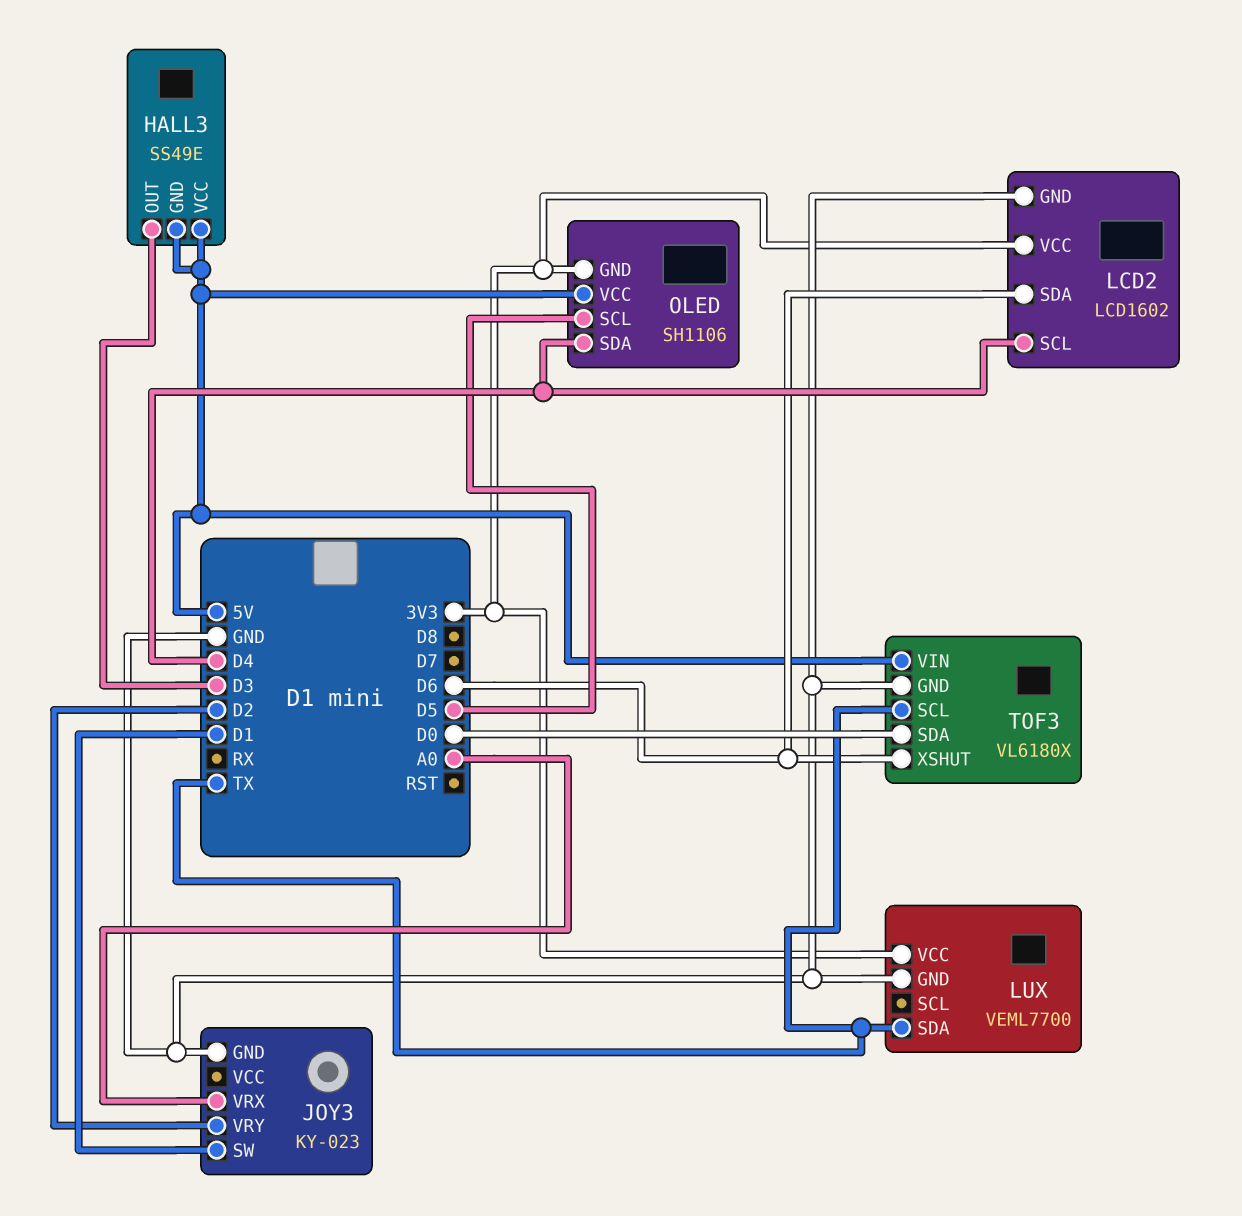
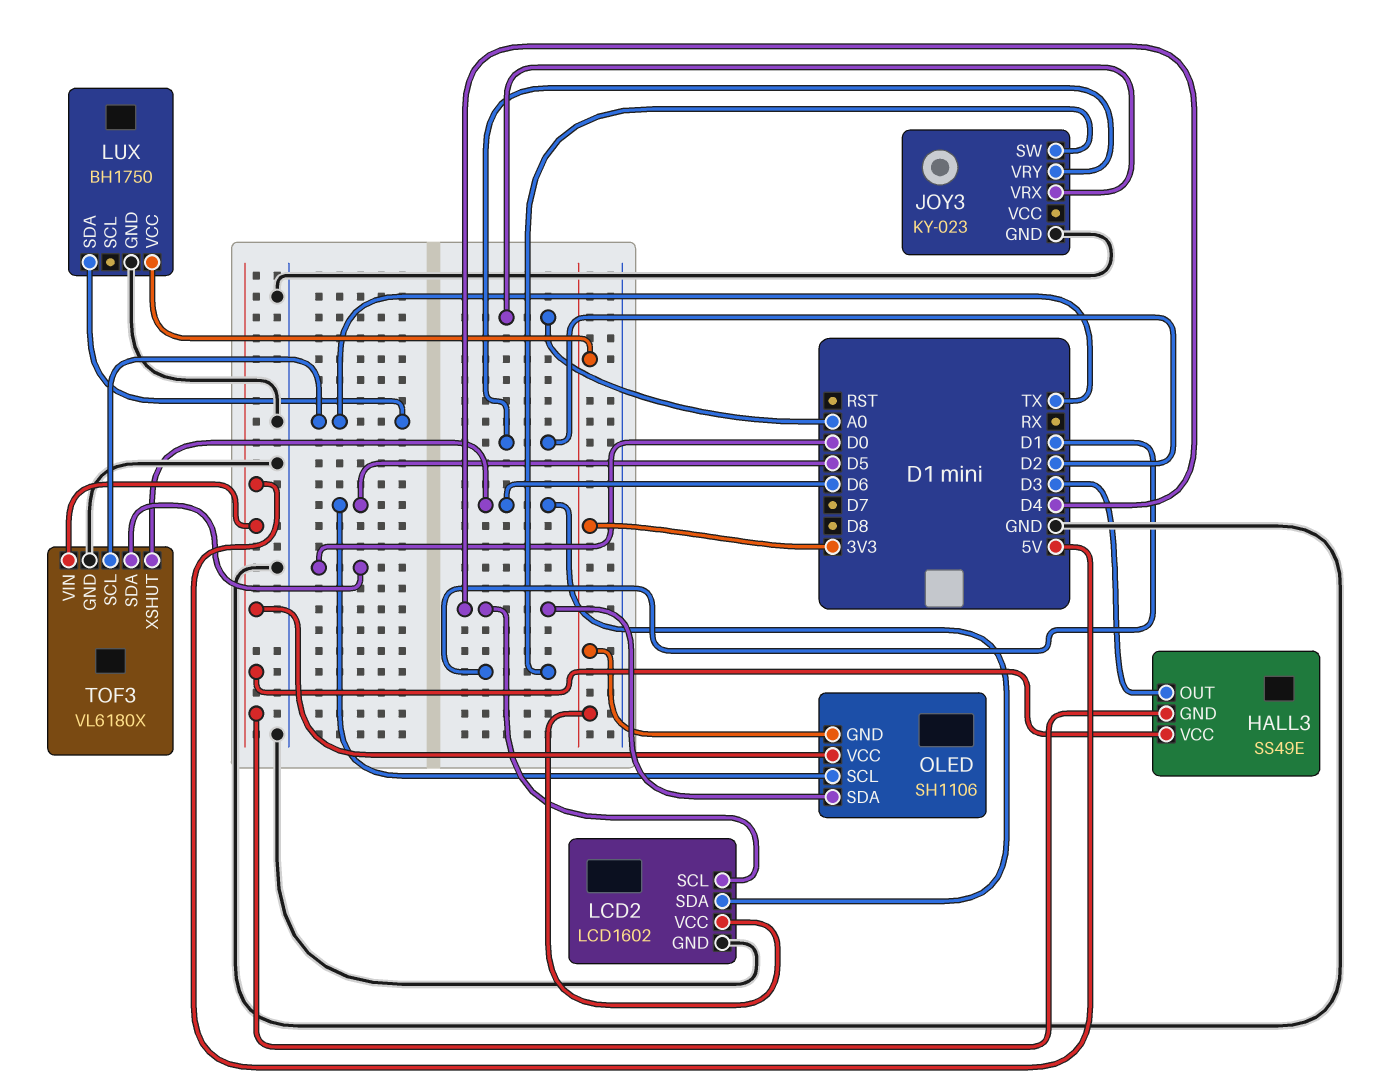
LUX: VEML7700 -> BH1750

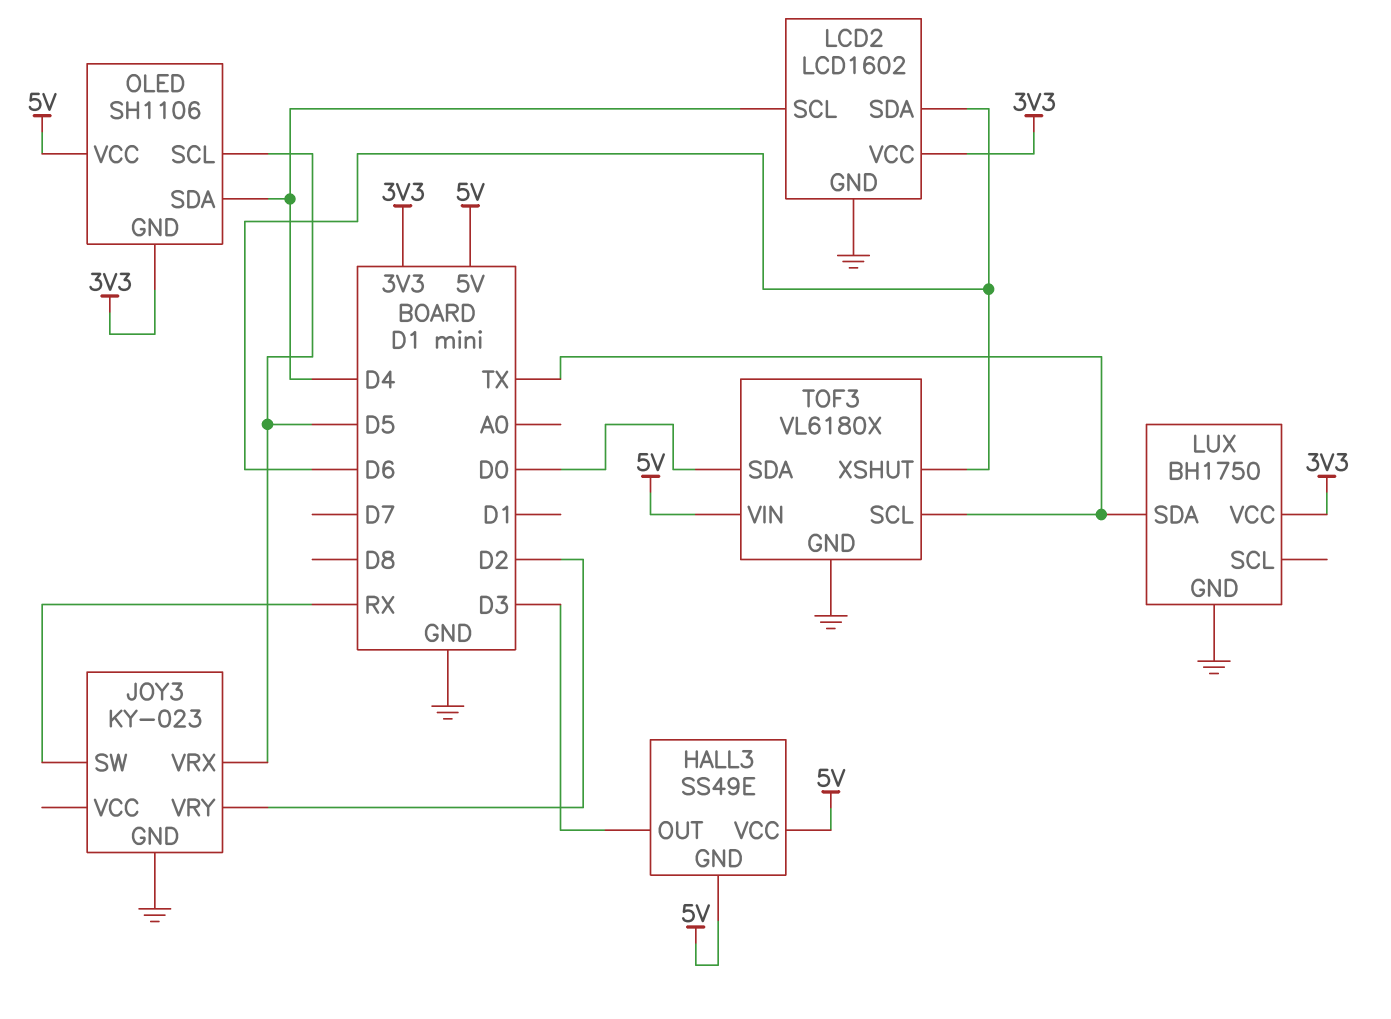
JOY3 pin SW: D1 -> RX
JOY3 pin VRX: A0 -> D5

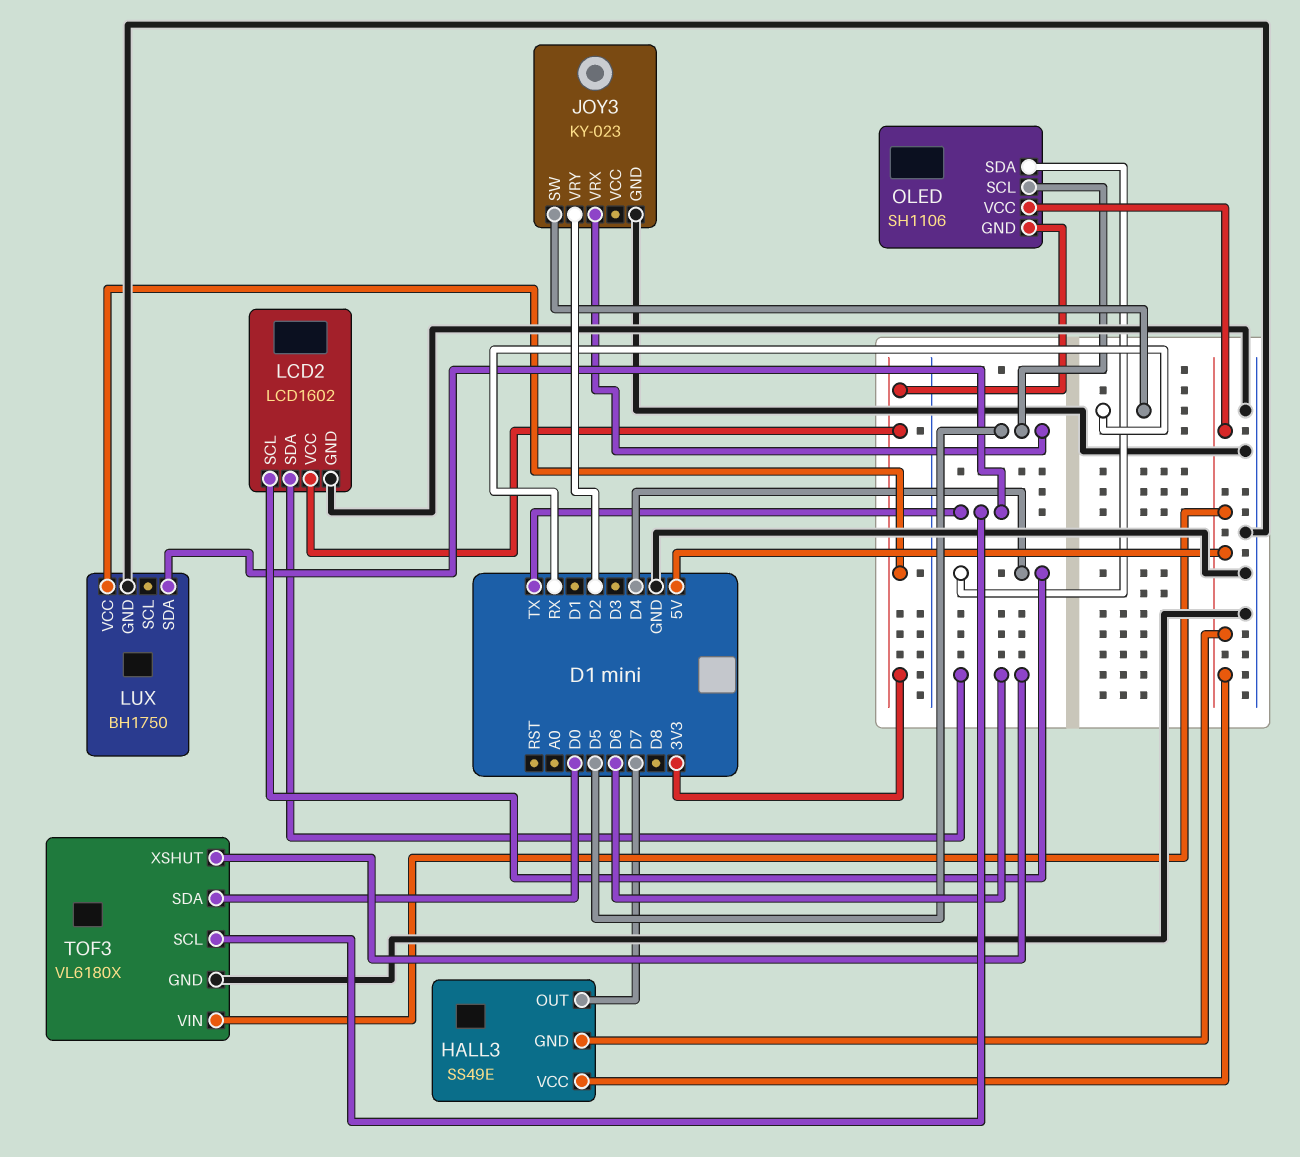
HALL3 pin OUT: D3 -> D7

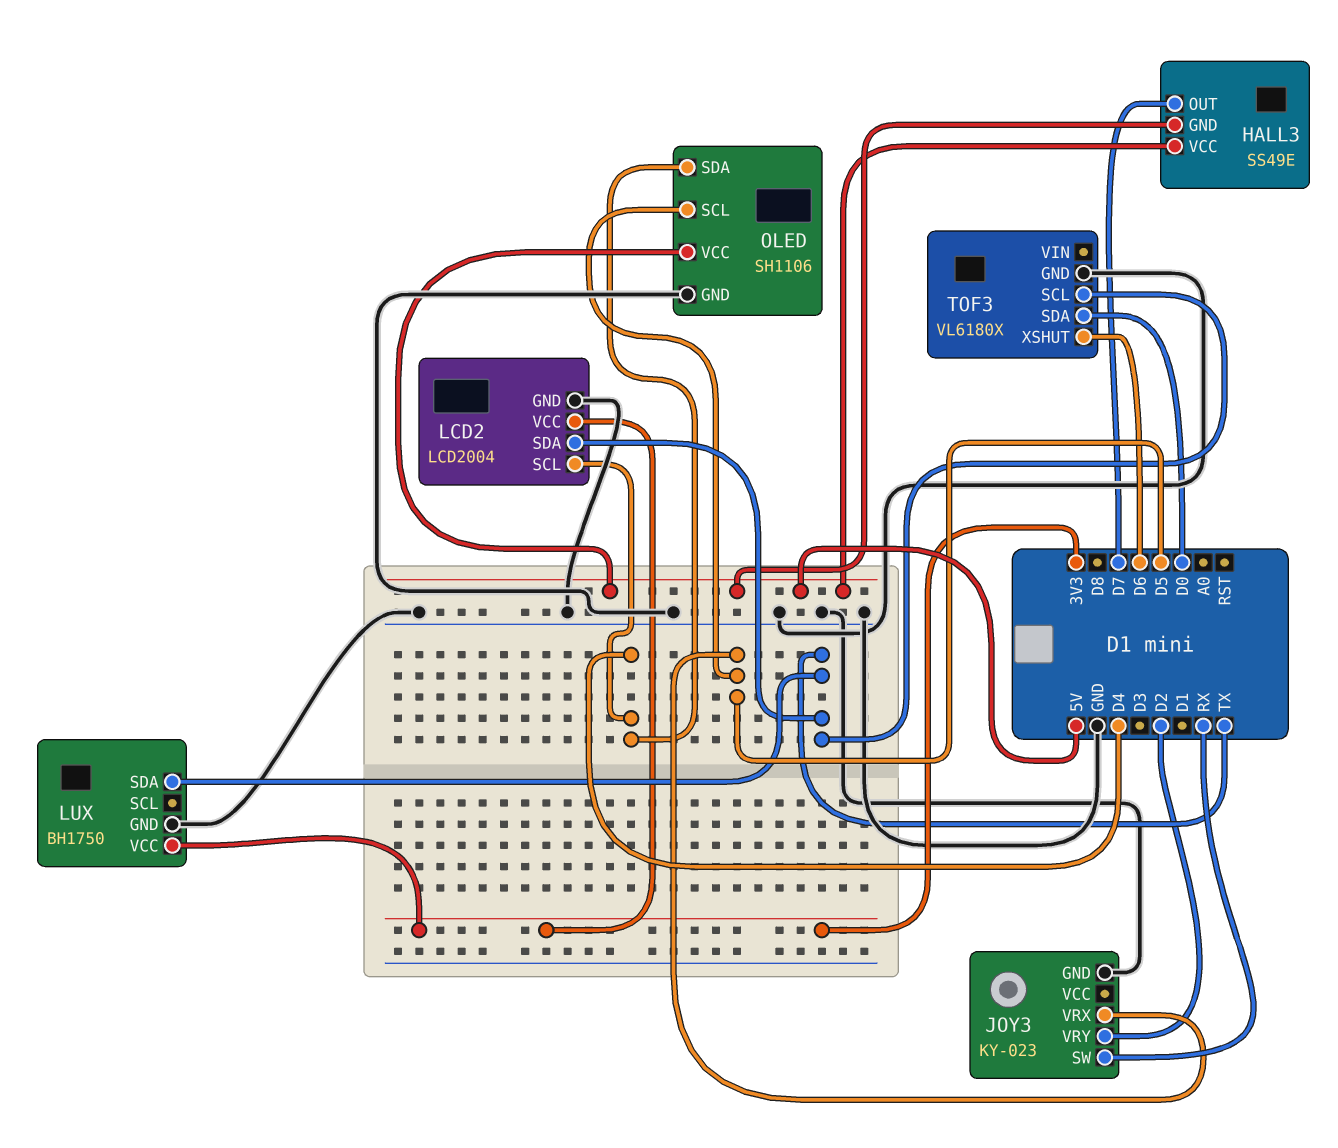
LCD2: LCD1602 -> LCD2004
LCD2 pin SDA: D6 -> TX
OLED pin GND: 3V3 -> GND
TOF3 pin VIN: 5V -> none

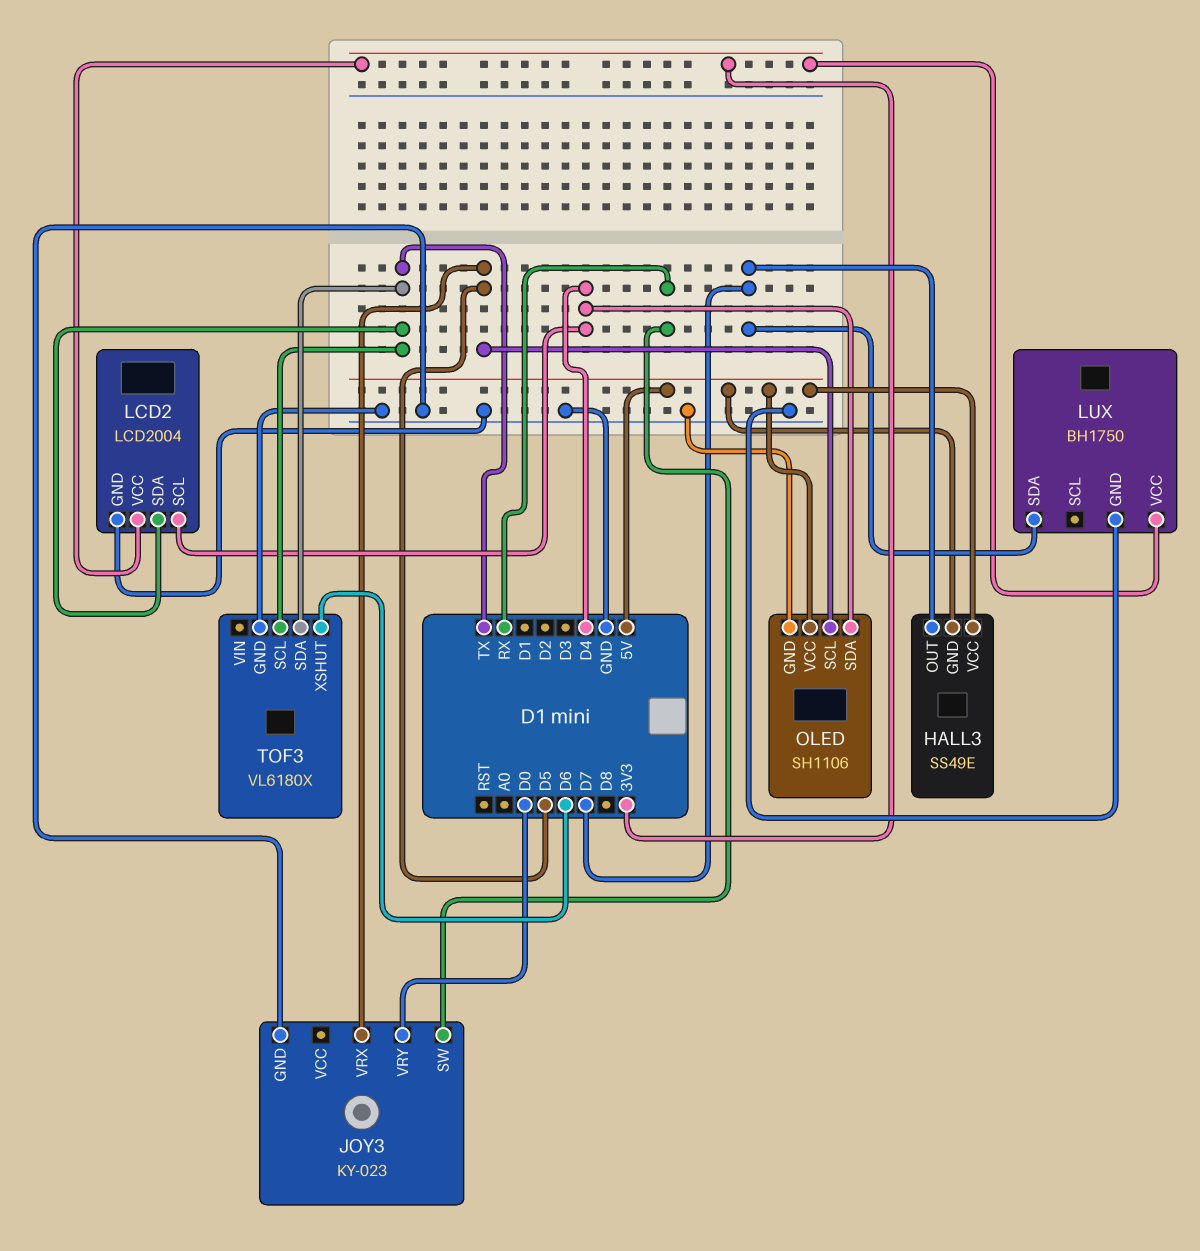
JOY3 pin VRY: D2 -> D0
LUX pin SDA: TX -> D7
TOF3 pin SDA: D0 -> TX

